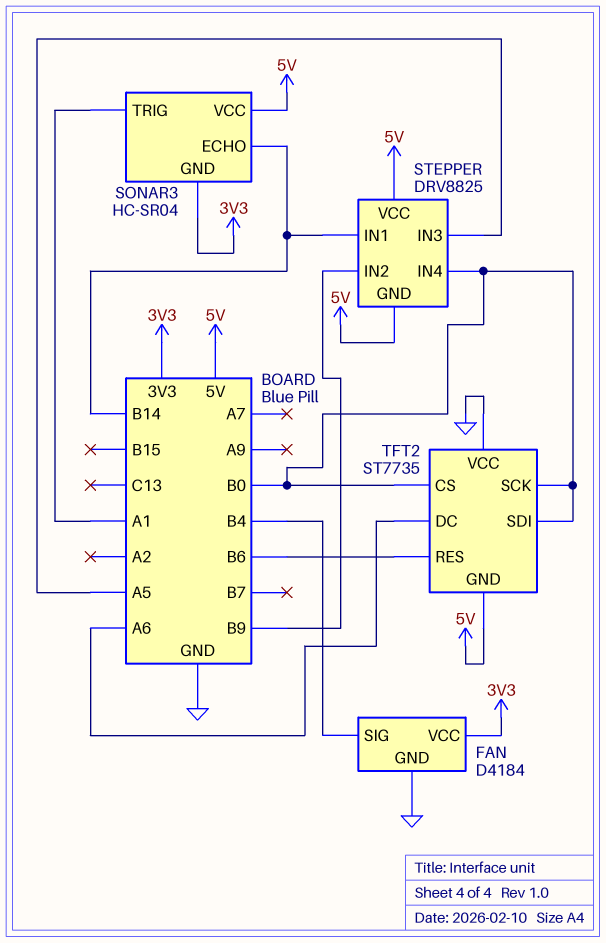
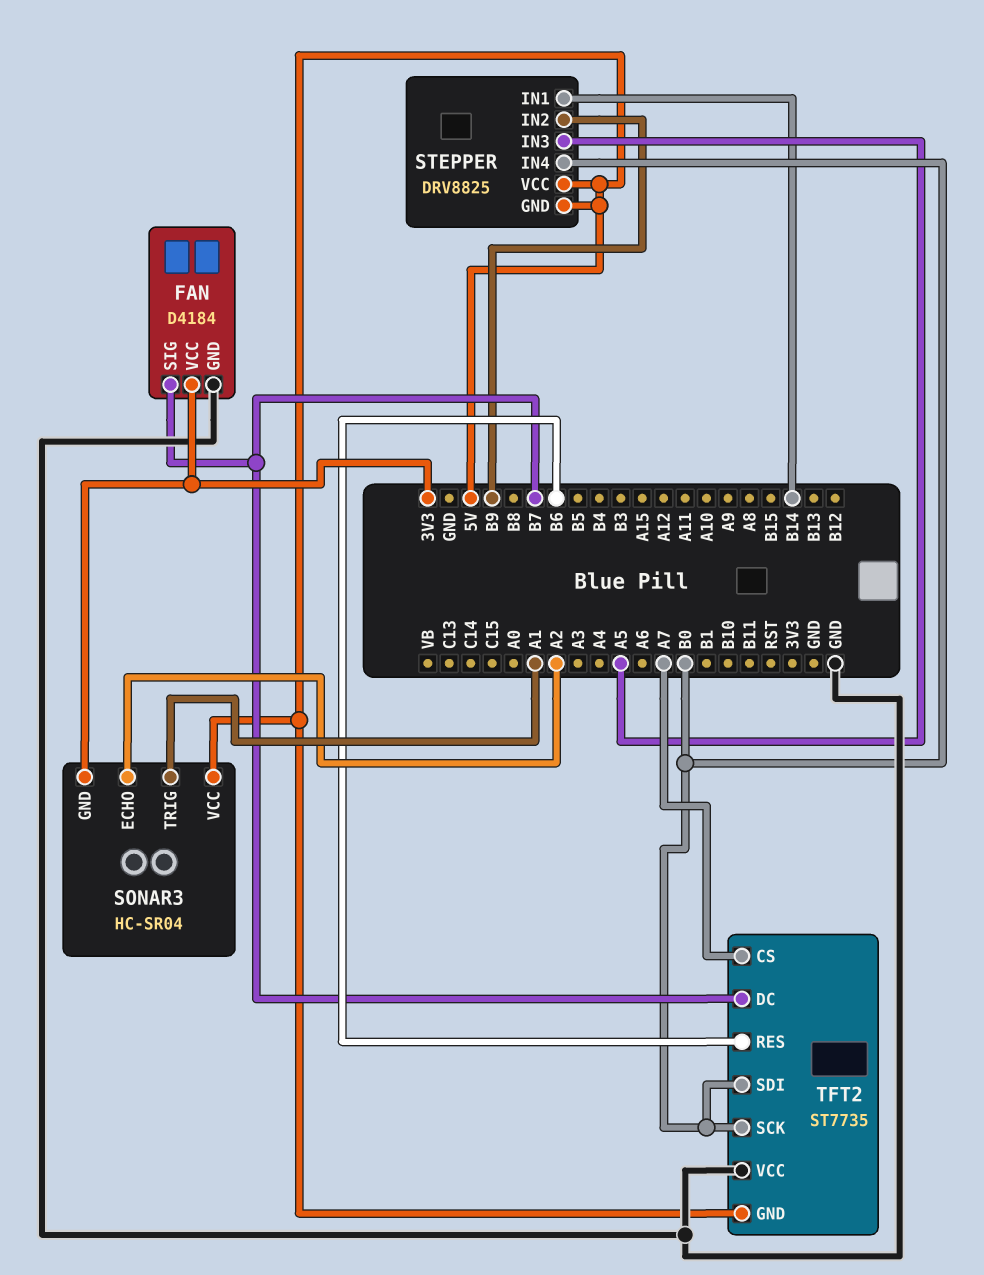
FAN pin SIG: B4 -> B7
SONAR3 pin ECHO: B14 -> A2
TFT2 pin CS: B0 -> A7
TFT2 pin DC: A6 -> B7

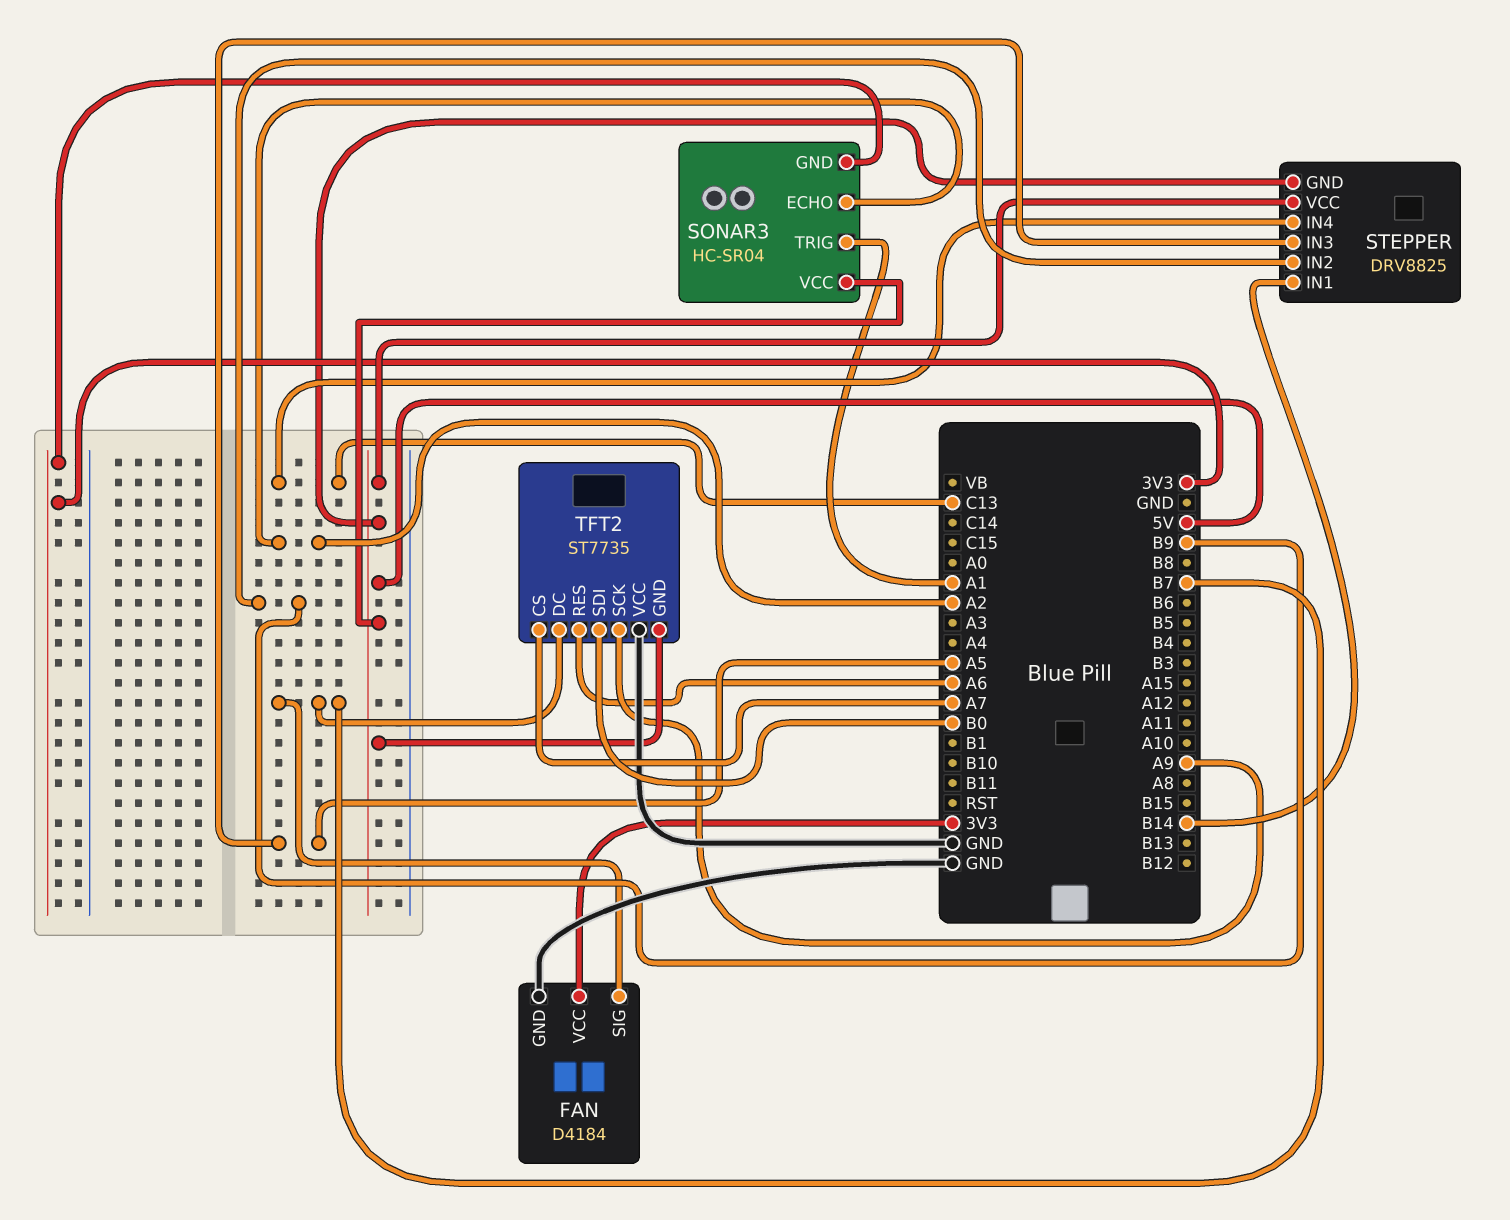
STEPPER pin IN4: B0 -> C13
TFT2 pin RES: B6 -> A6
TFT2 pin SCK: B0 -> A9

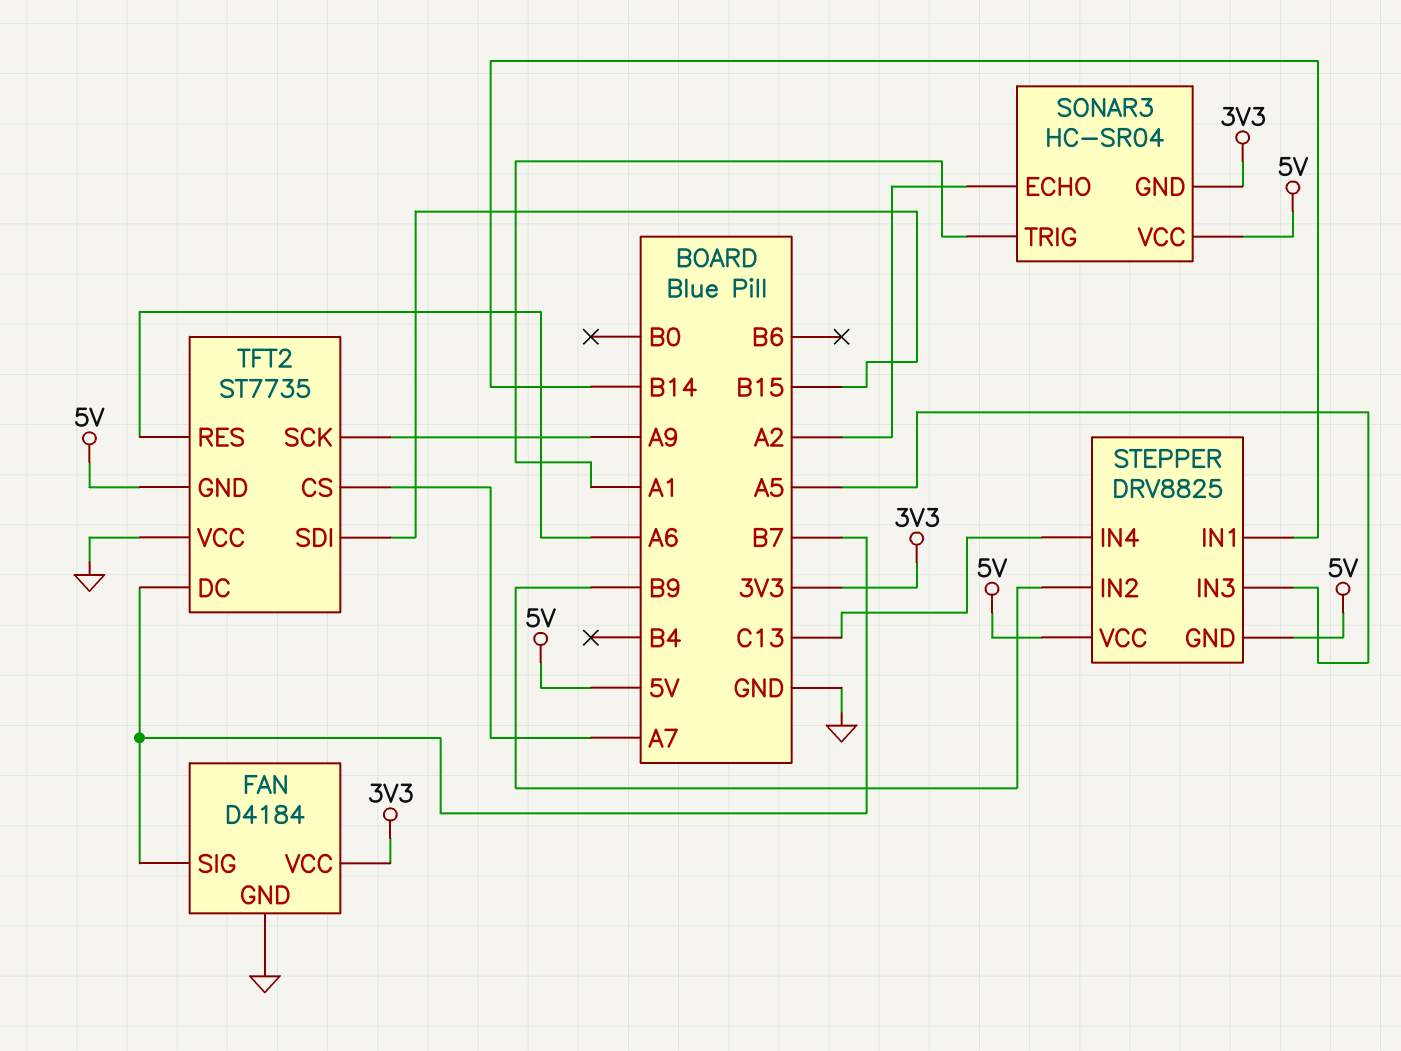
TFT2 pin SDI: B0 -> B15

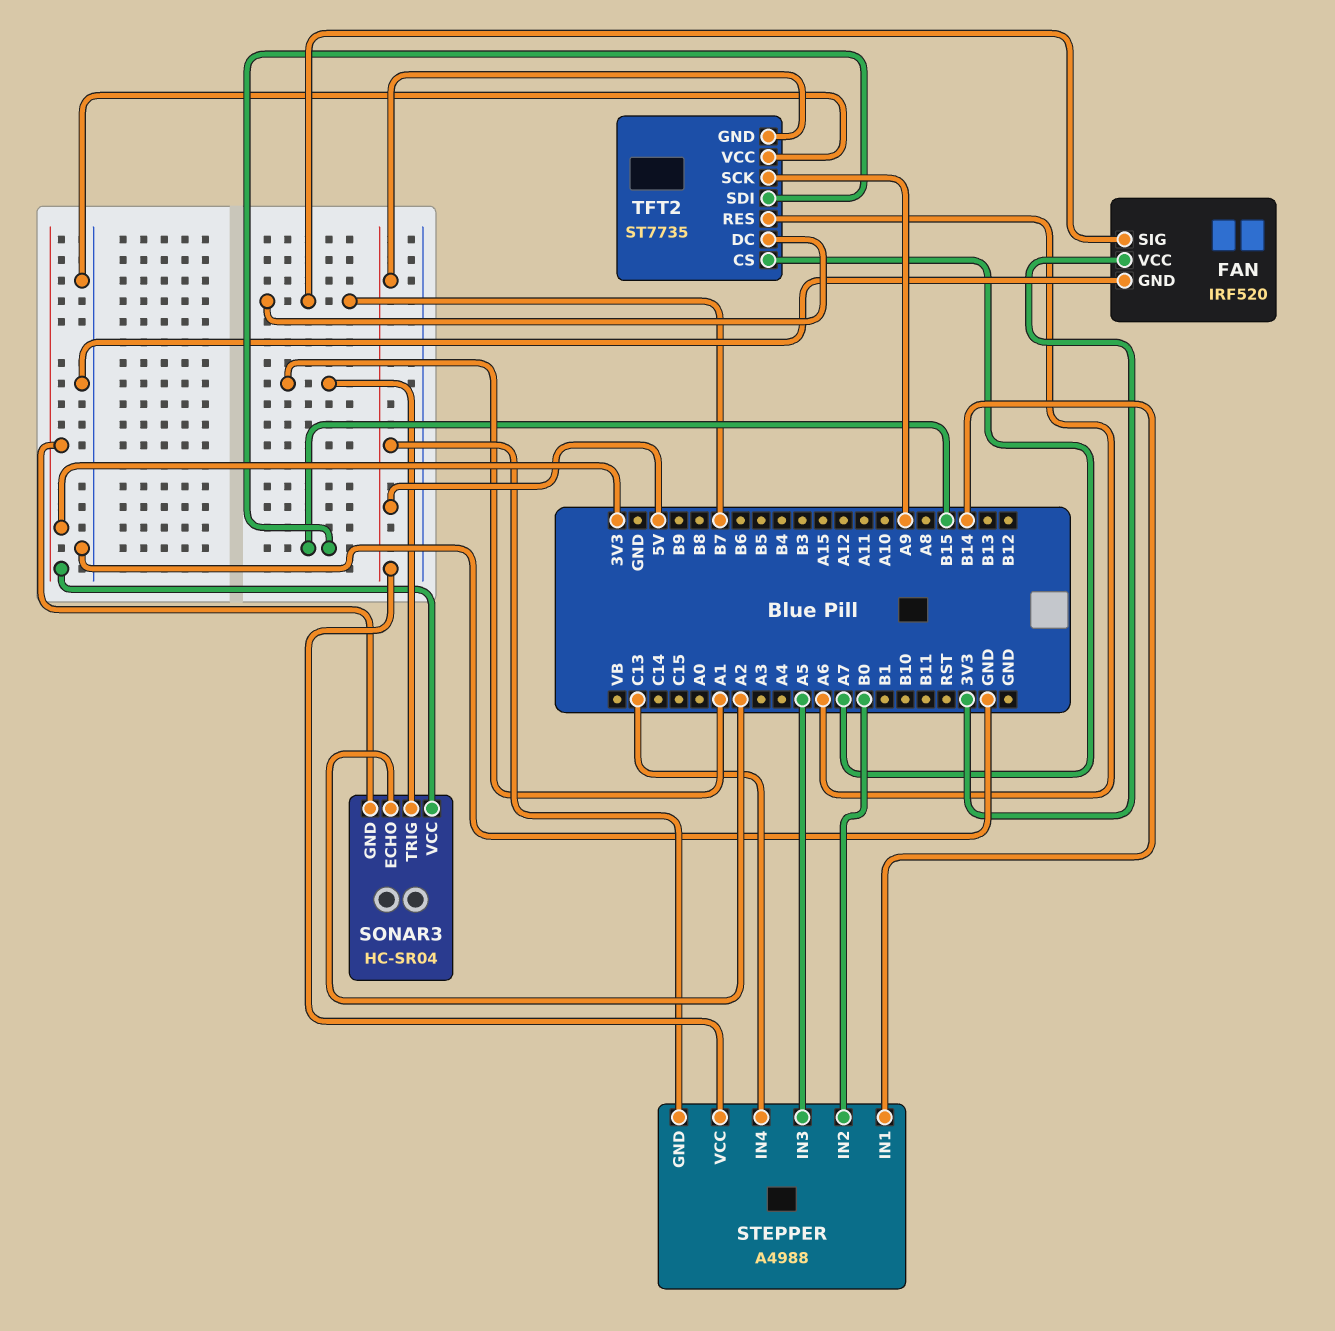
FAN: D4184 -> IRF520
SONAR3 pin VCC: 5V -> 3V3
STEPPER: DRV8825 -> A4988
STEPPER pin IN2: B9 -> B0

